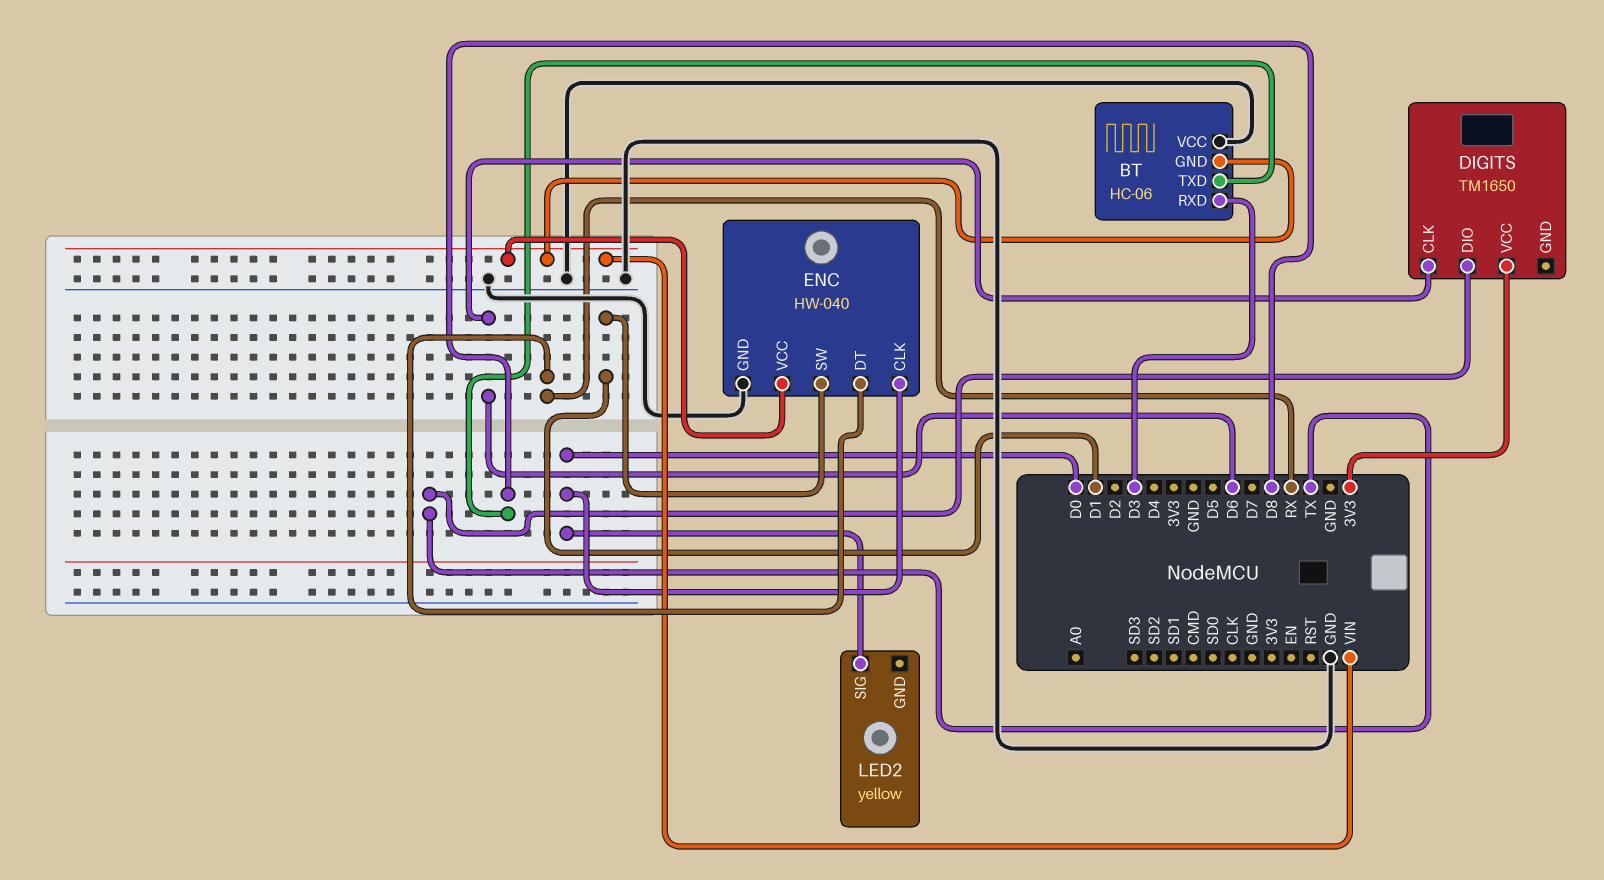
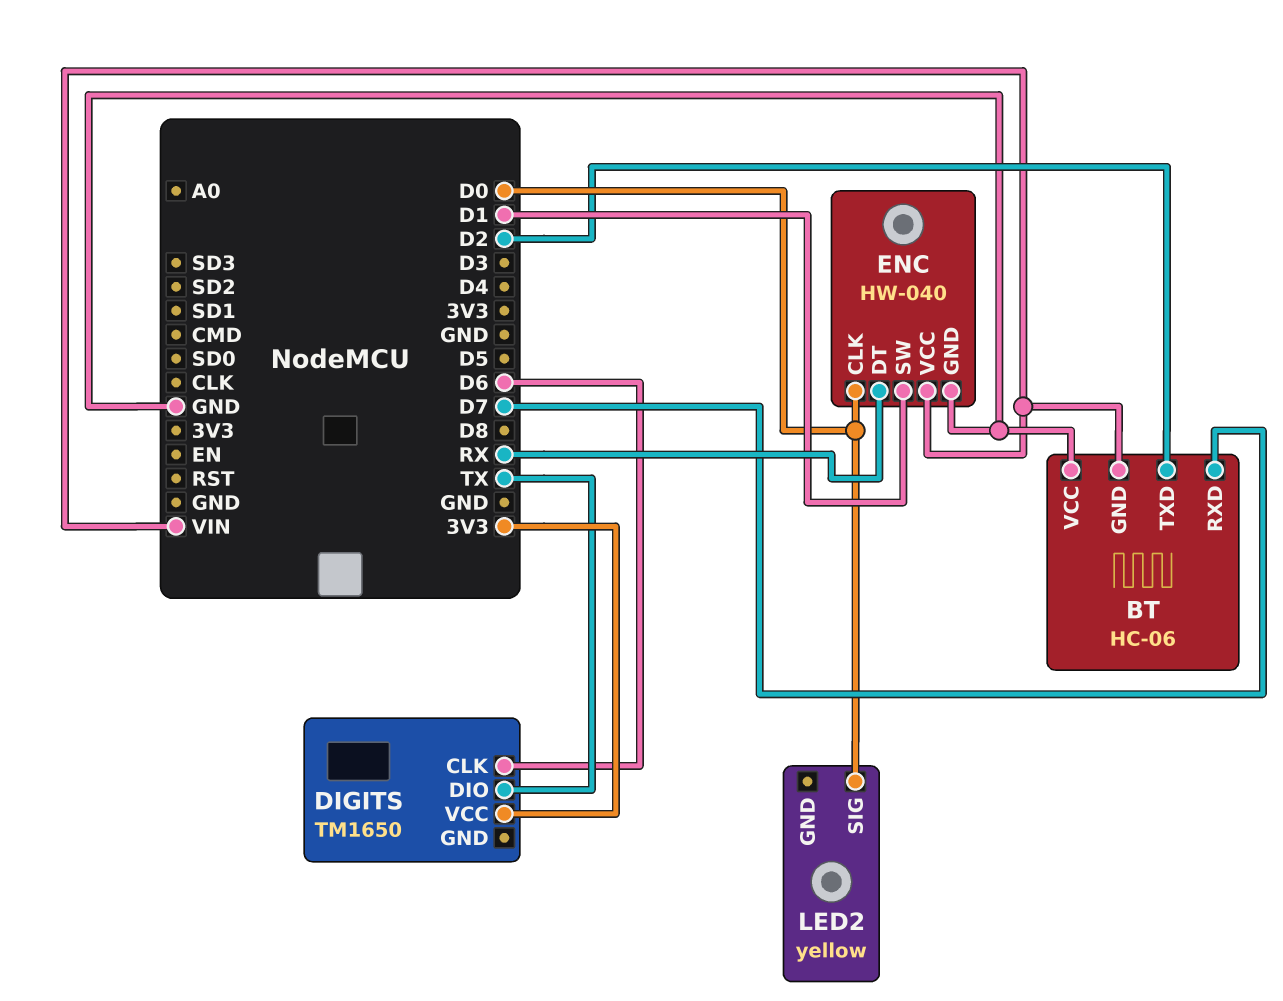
BT pin RXD: D3 -> D7
BT pin TXD: D8 -> D2

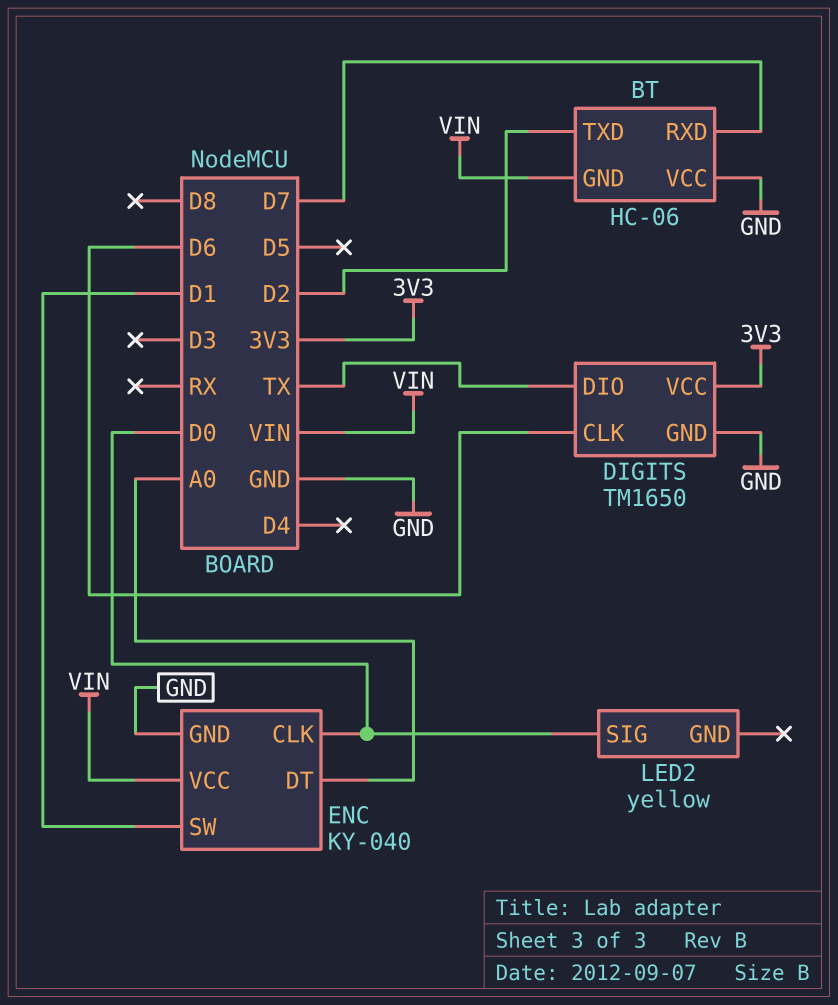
DIGITS pin GND: none -> GND
ENC: HW-040 -> KY-040
ENC pin DT: RX -> A0

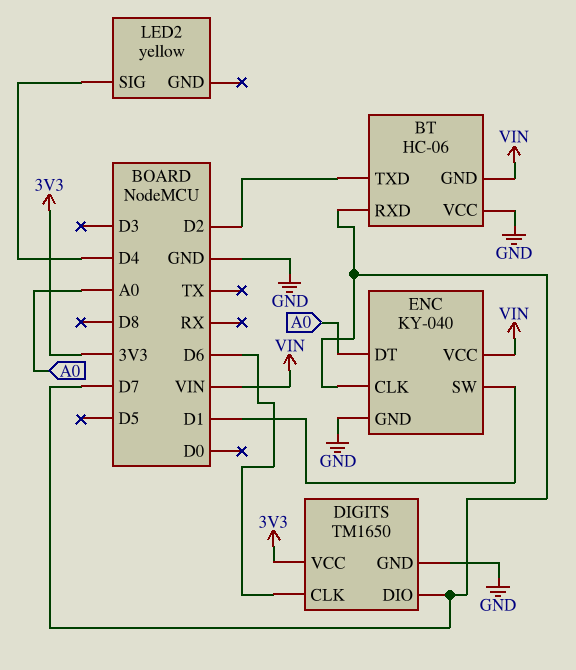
DIGITS pin DIO: TX -> D7
ENC pin CLK: D0 -> D7
LED2 pin SIG: D0 -> D4

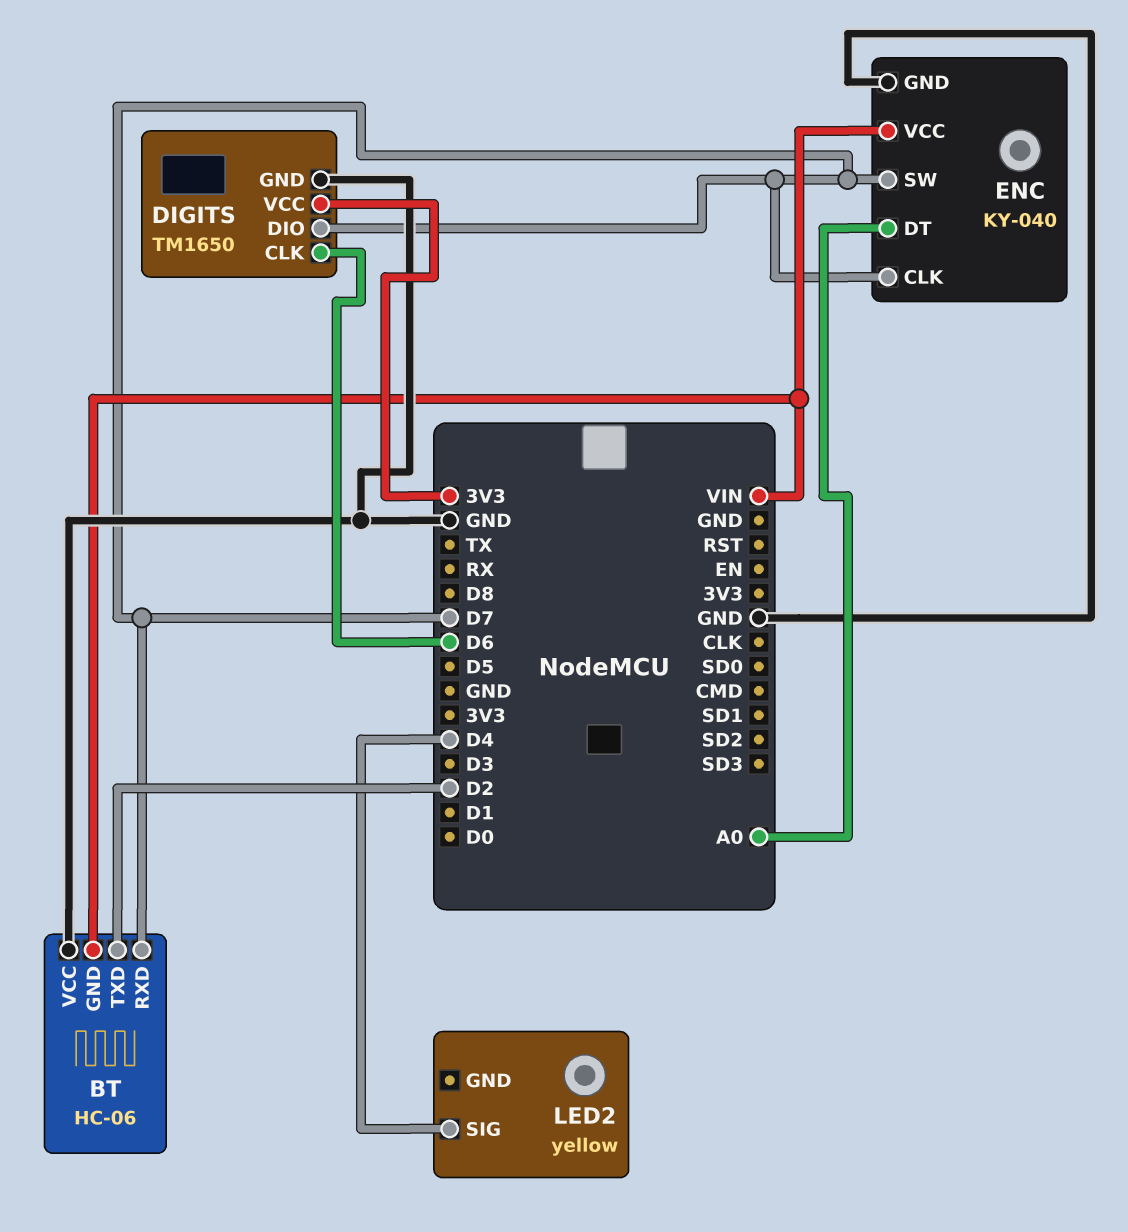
ENC pin SW: D1 -> D7

